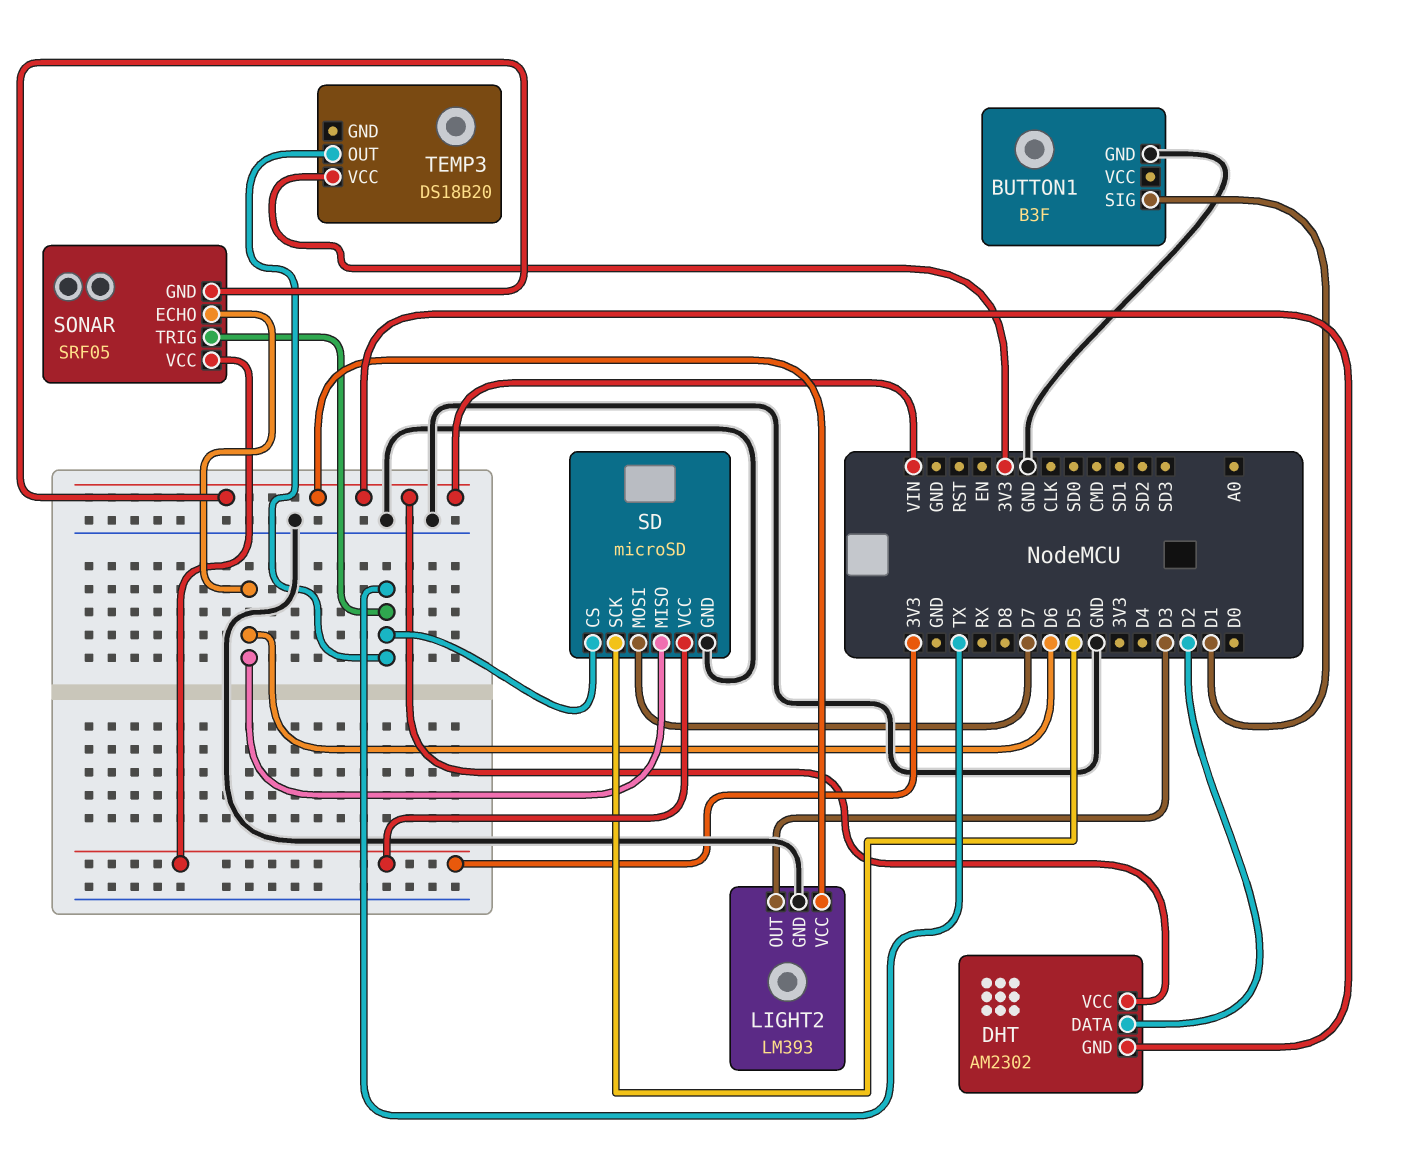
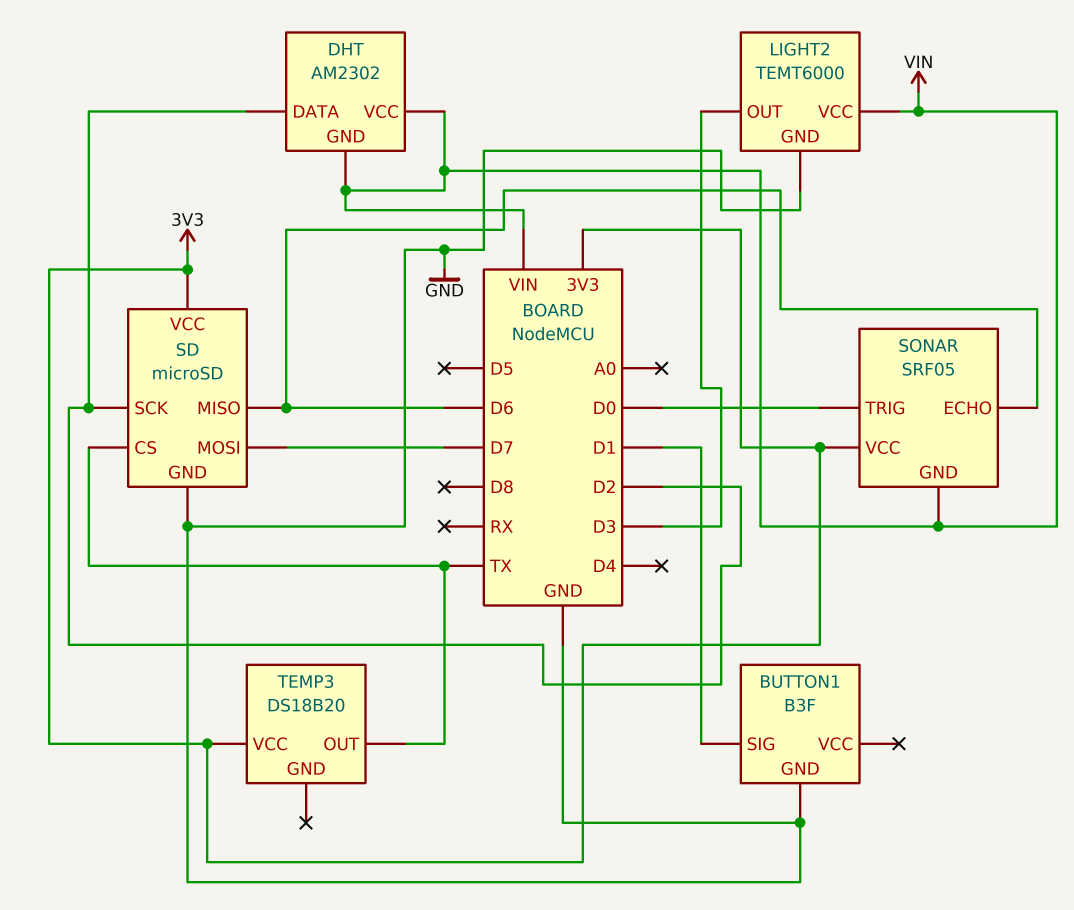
LIGHT2: LM393 -> TEMT6000
SD pin SCK: D5 -> D2
SONAR pin TRIG: TX -> D0

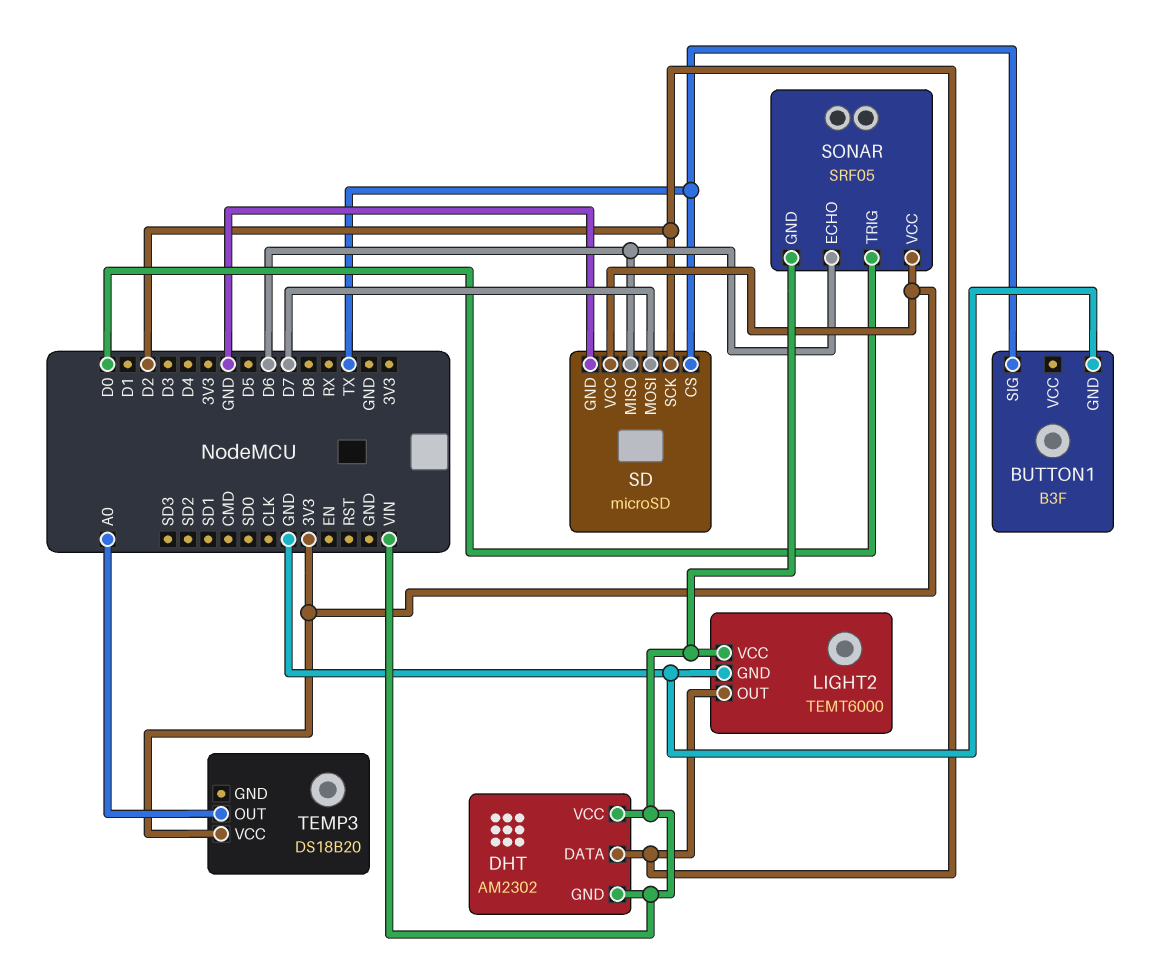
BUTTON1 pin SIG: D1 -> TX
LIGHT2 pin OUT: D3 -> D2
TEMP3 pin OUT: TX -> A0

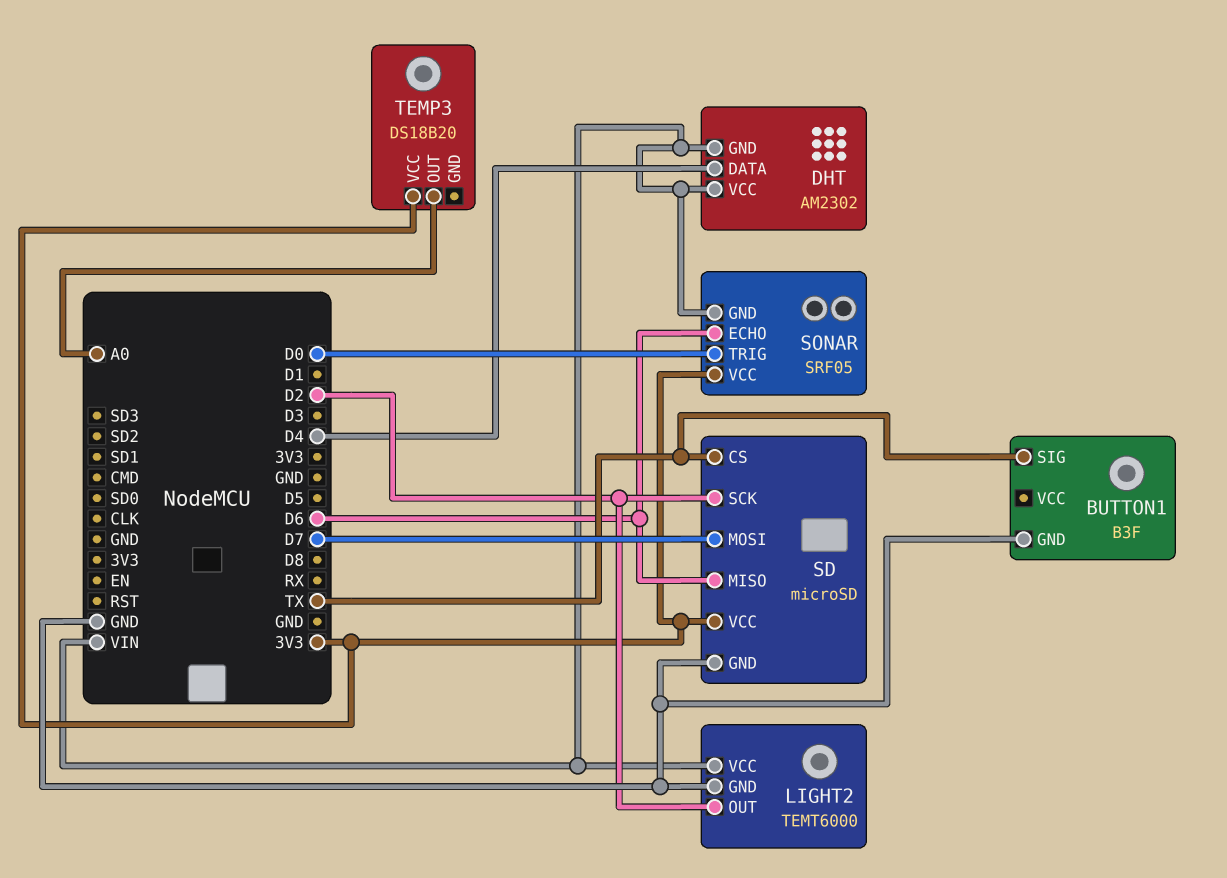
DHT pin DATA: D2 -> D4

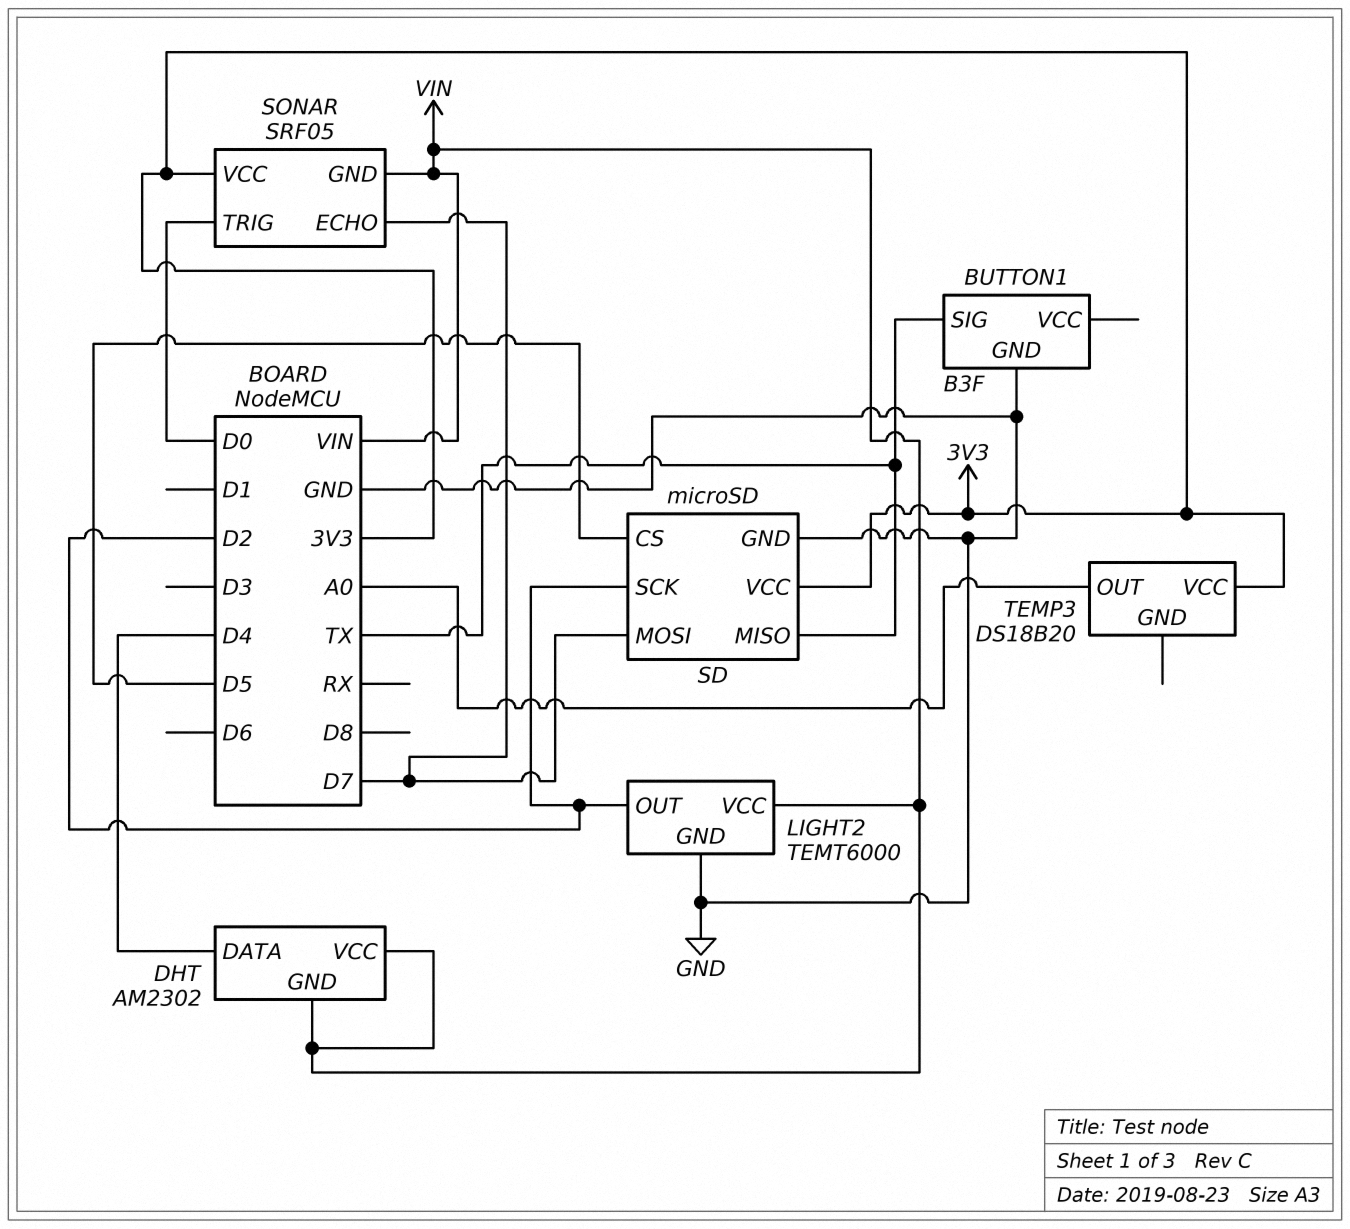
SD pin CS: TX -> D5
SD pin MISO: D6 -> TX
SONAR pin ECHO: D6 -> D7

